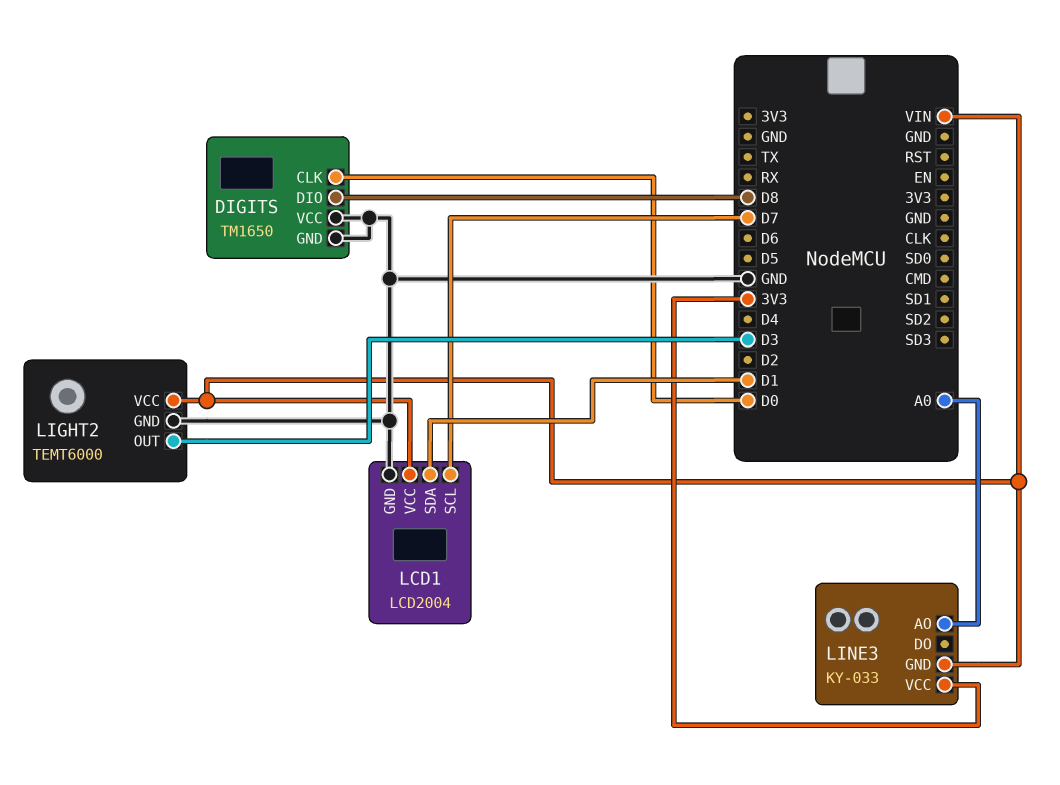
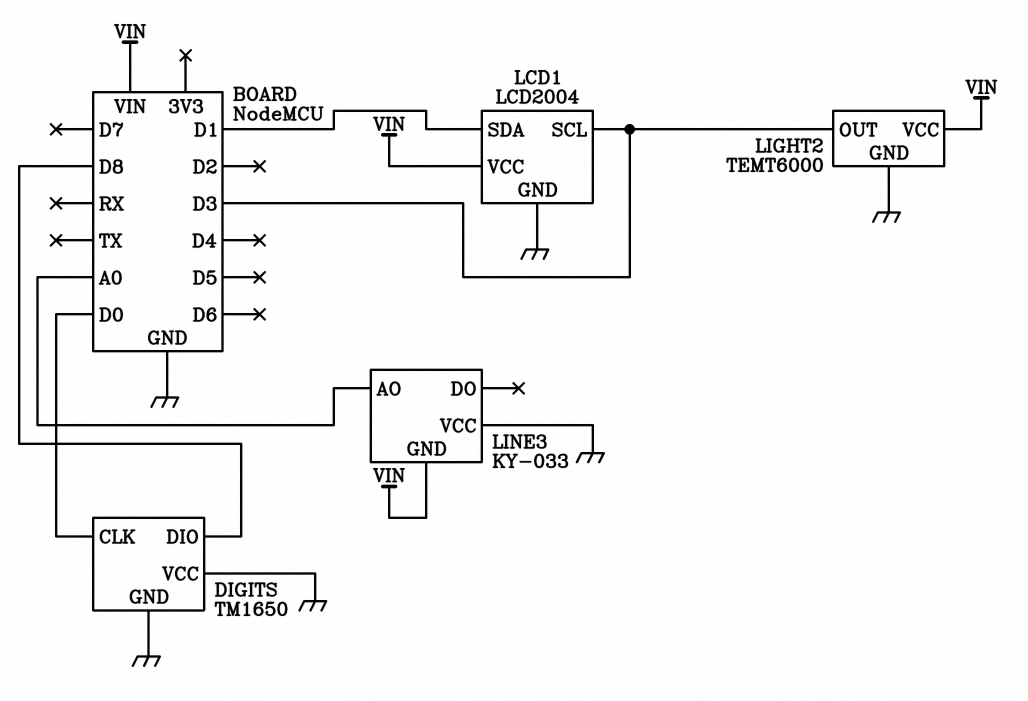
LCD1 pin SCL: D7 -> D3
LINE3 pin VCC: 3V3 -> GND

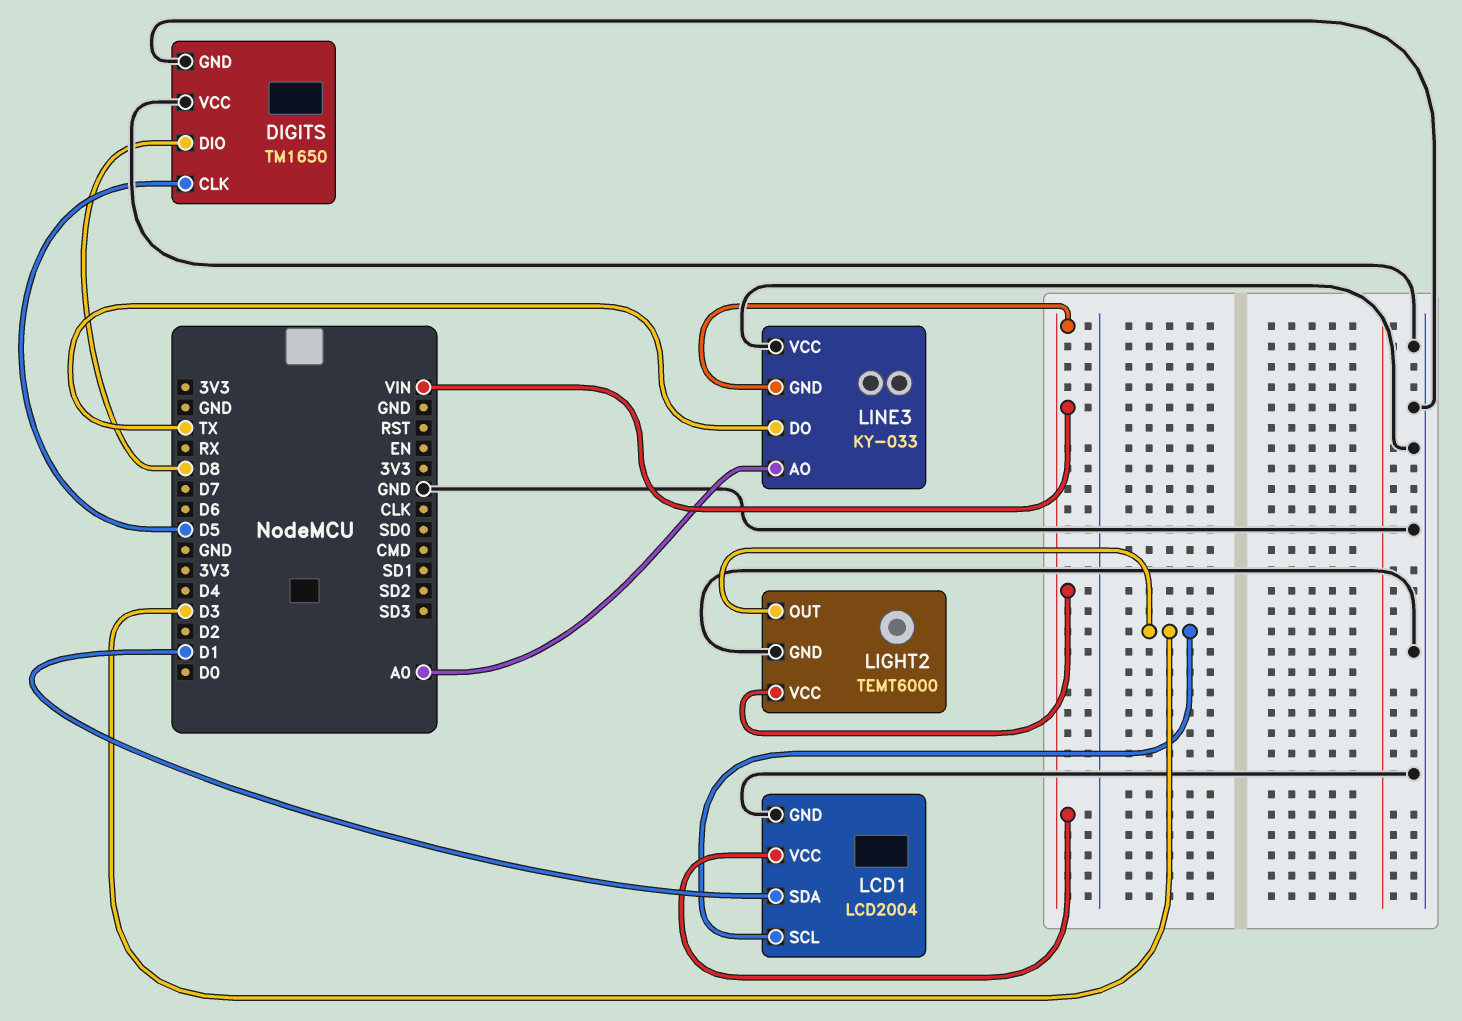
DIGITS pin CLK: D0 -> D5
LINE3 pin DO: none -> TX

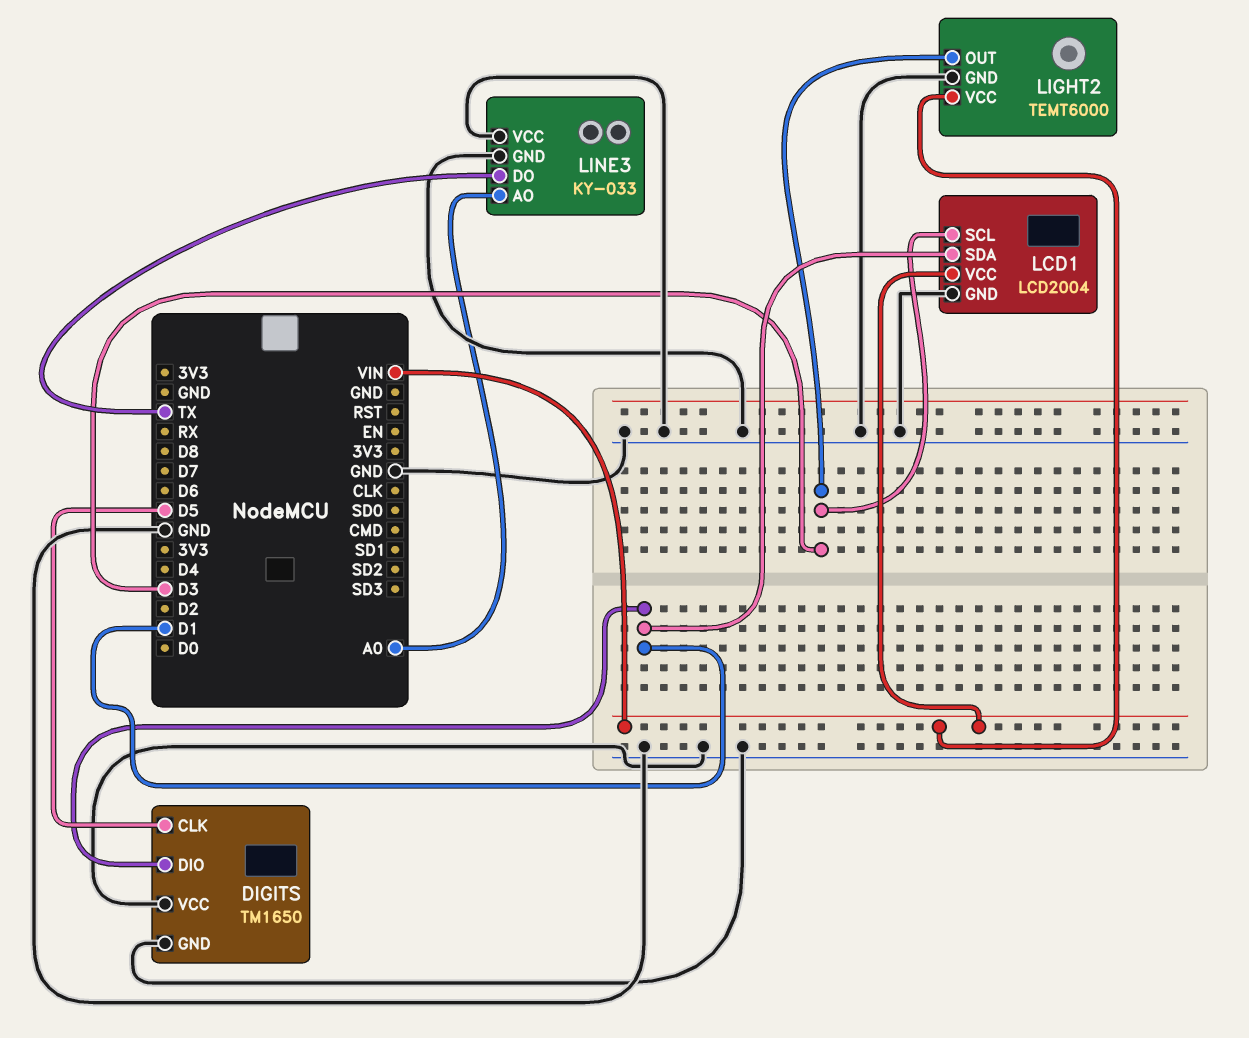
DIGITS pin DIO: D8 -> D1
LINE3 pin GND: VIN -> GND

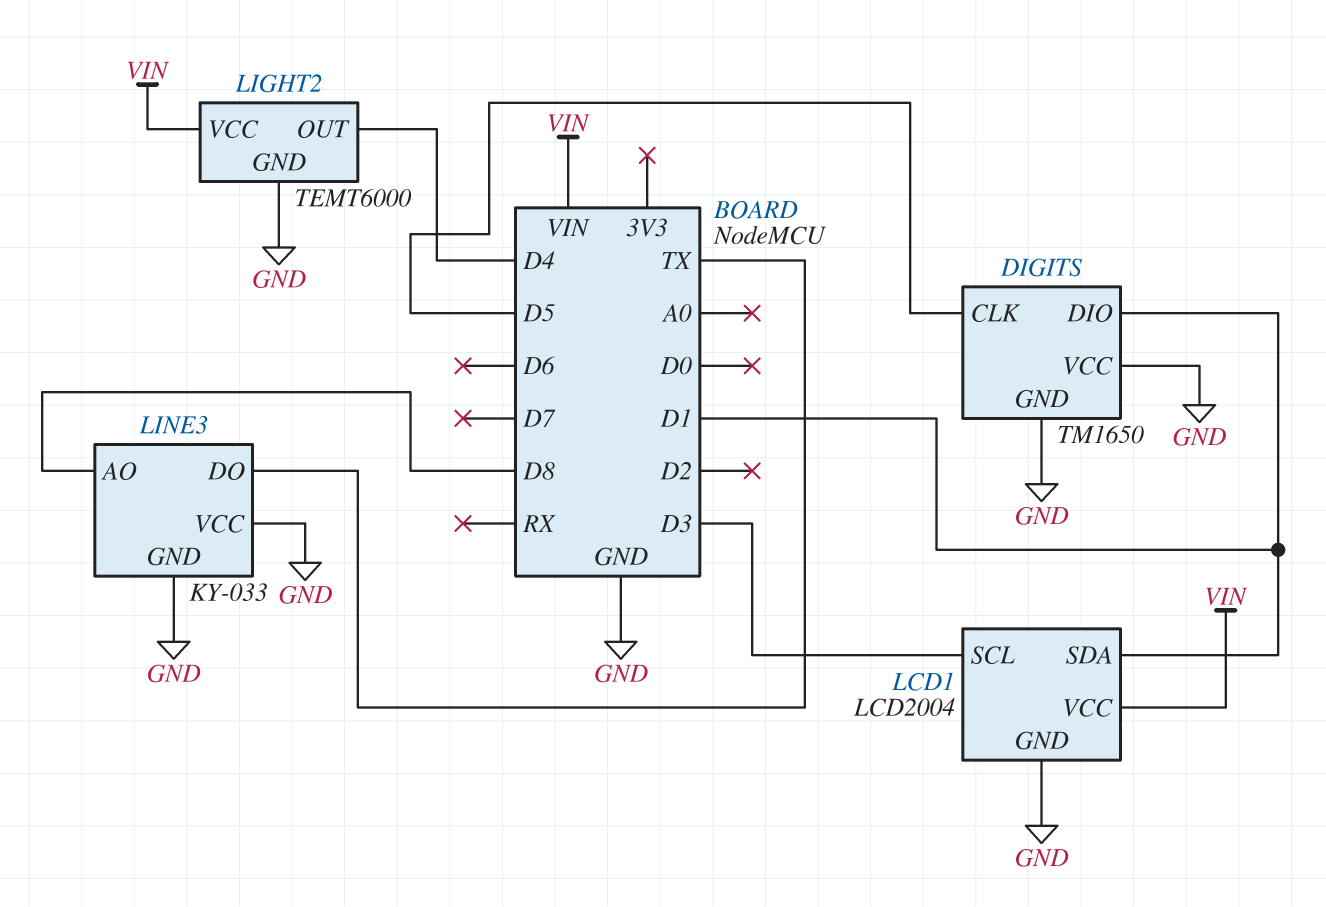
LIGHT2 pin OUT: D3 -> D4
LINE3 pin AO: A0 -> D8

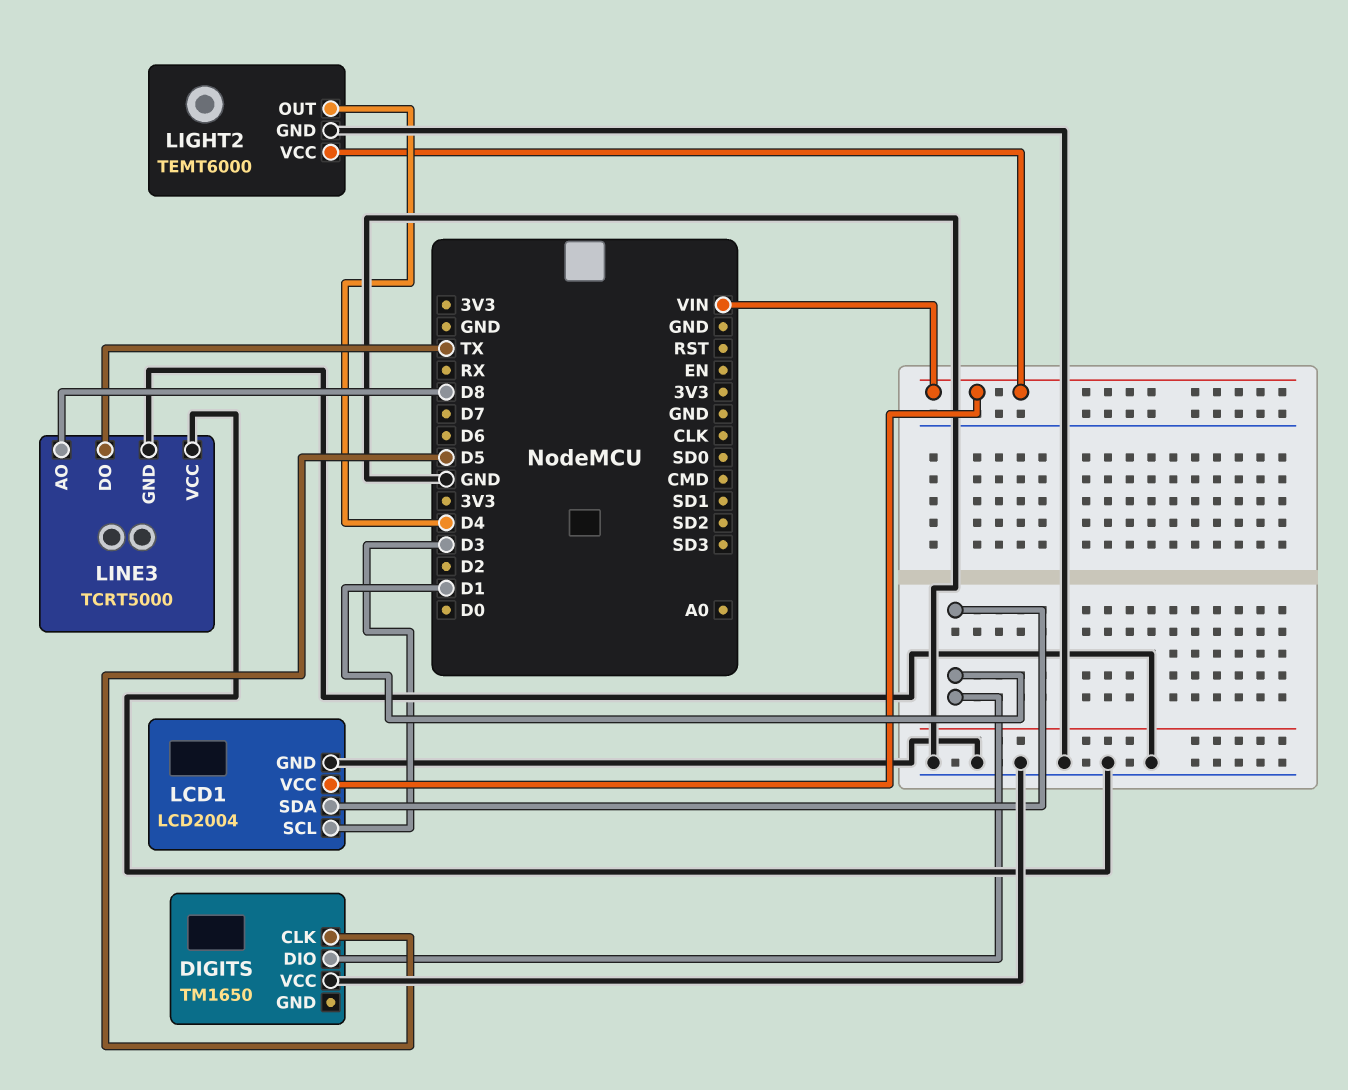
DIGITS pin GND: GND -> none
LINE3: KY-033 -> TCRT5000

